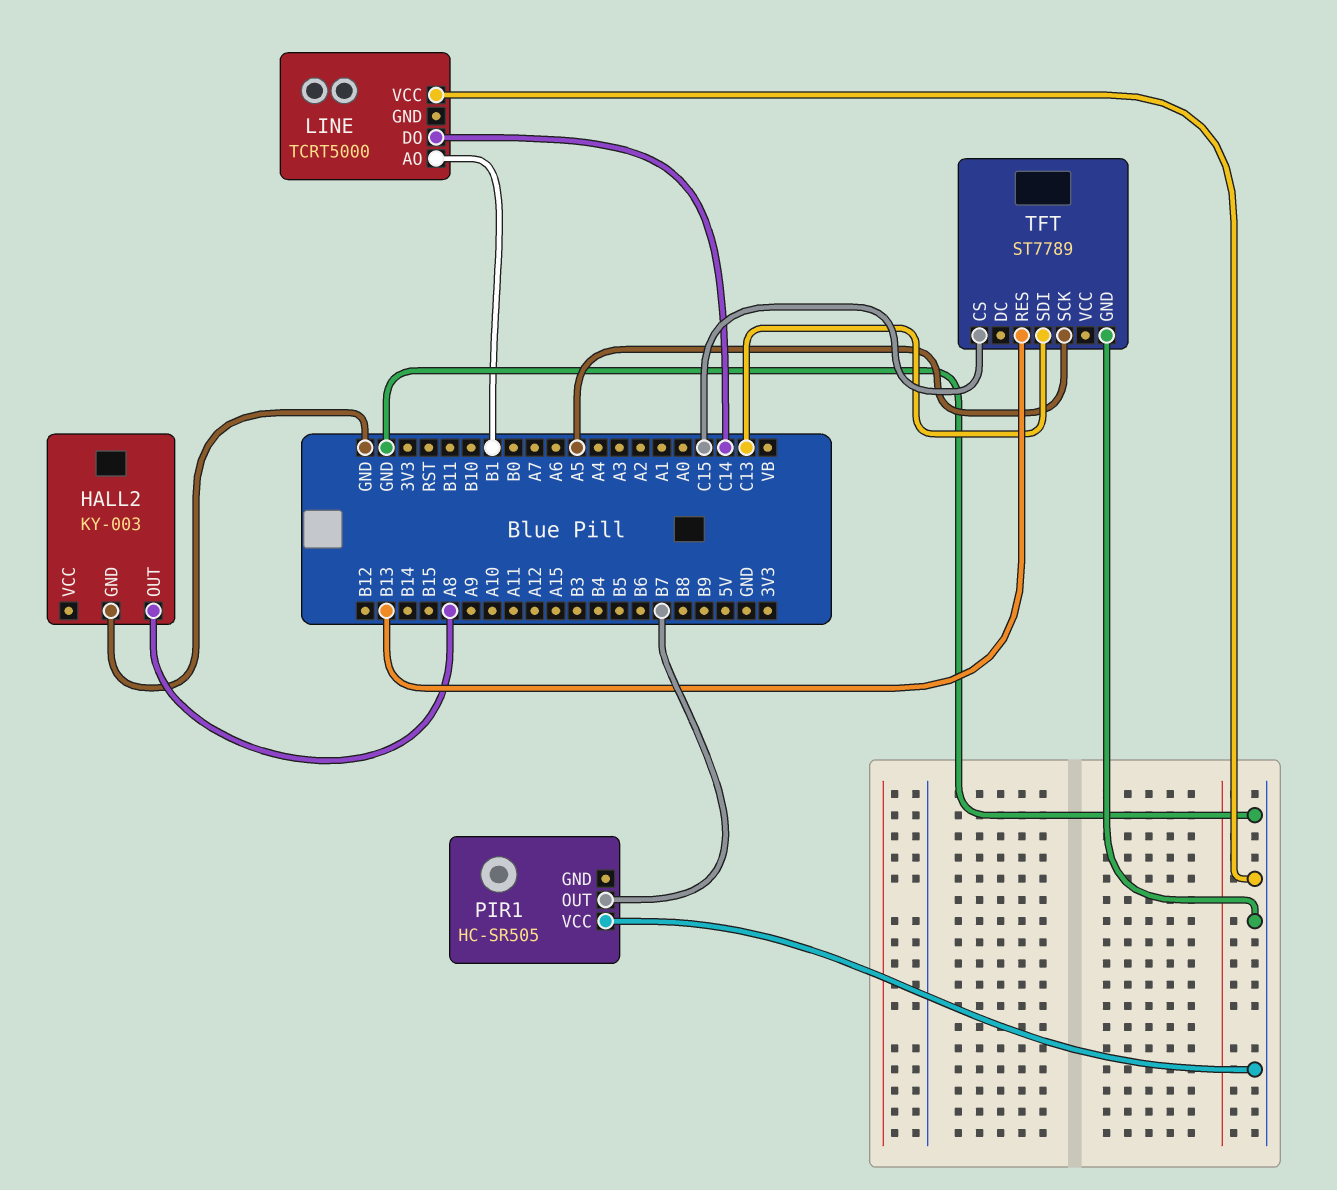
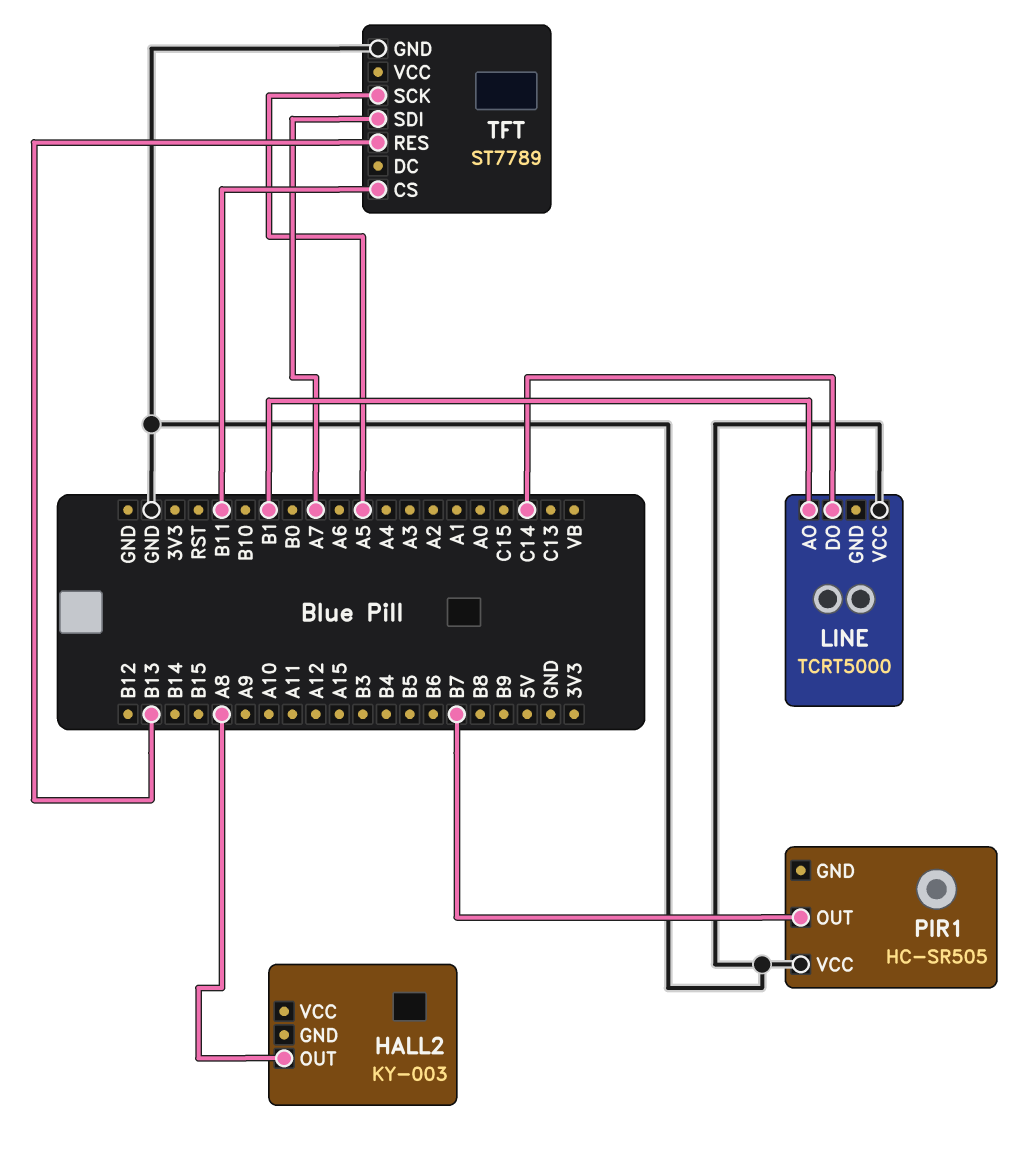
HALL2 pin GND: GND -> none
TFT pin CS: C15 -> B11
TFT pin SDI: C13 -> A7

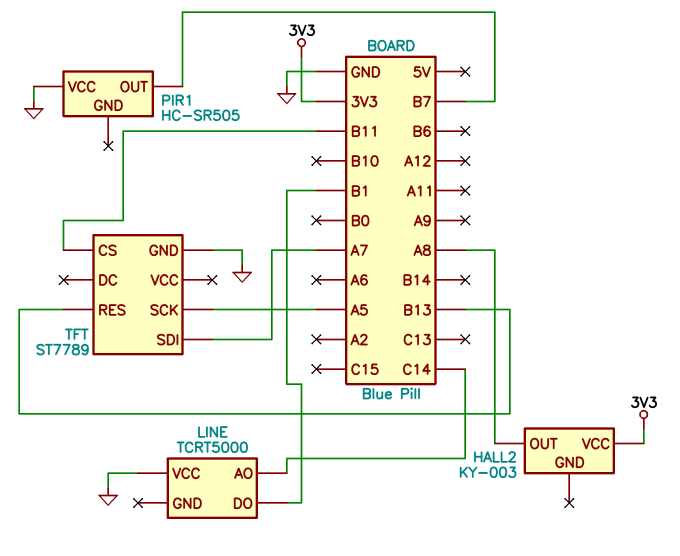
HALL2 pin VCC: none -> 3V3
LINE pin AO: B1 -> C14
LINE pin DO: C14 -> B1

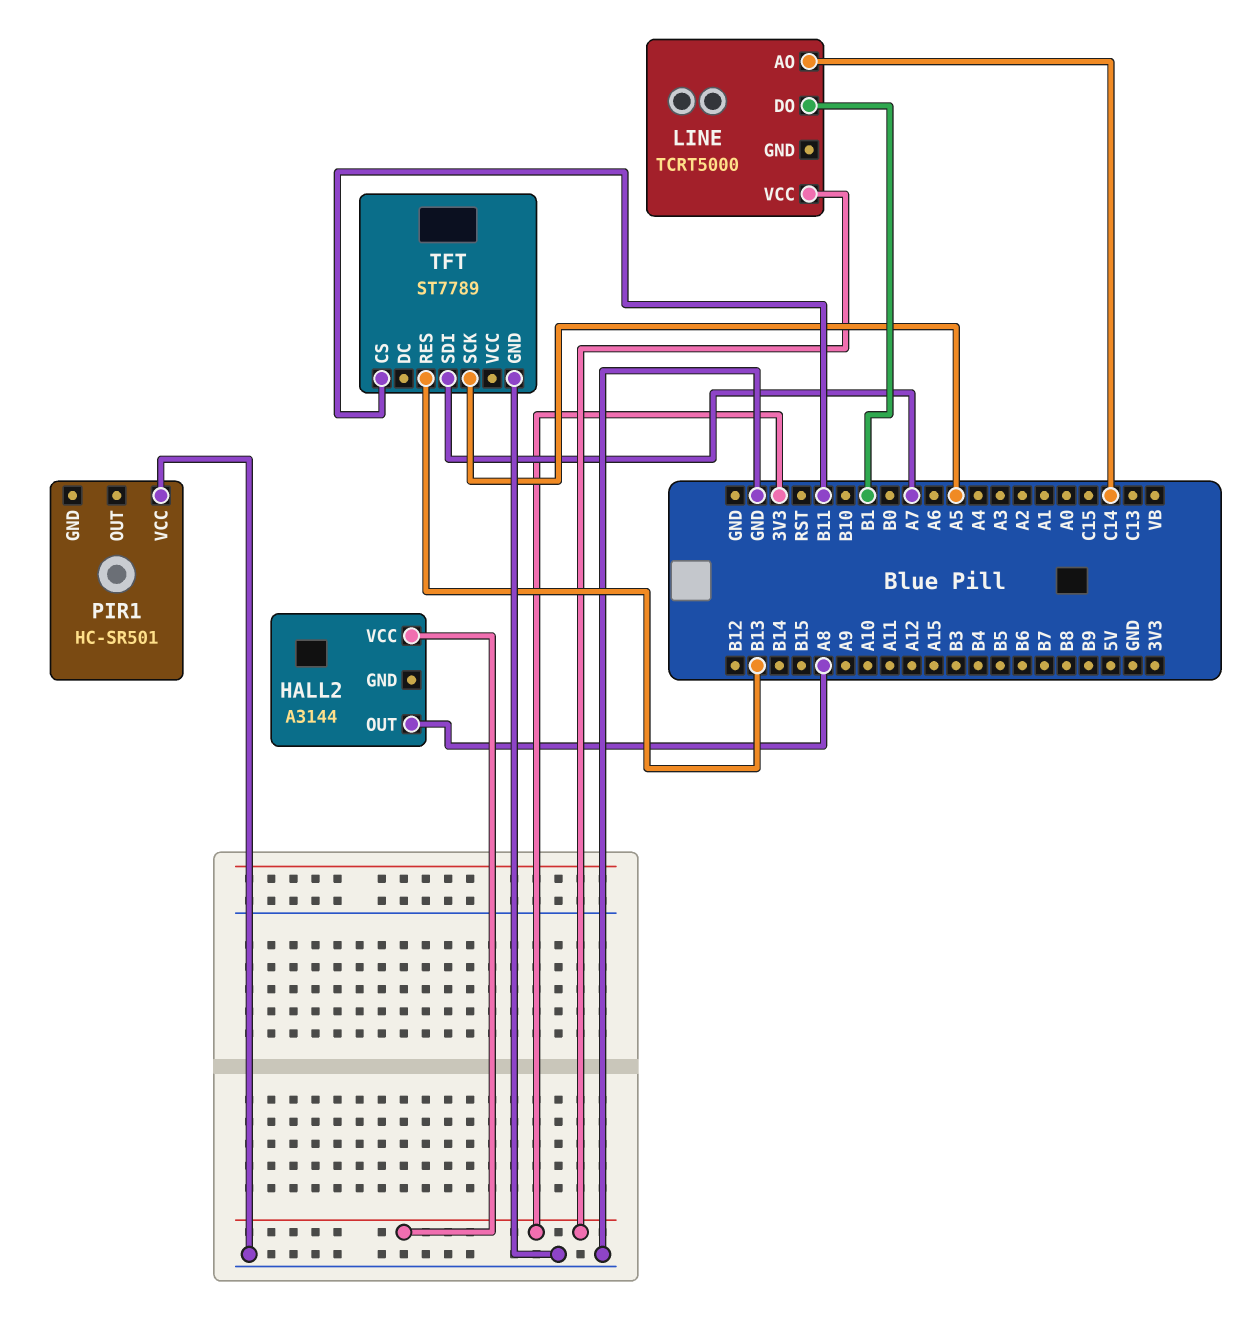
HALL2: KY-003 -> A3144
LINE pin VCC: GND -> 3V3
PIR1: HC-SR505 -> HC-SR501
PIR1 pin OUT: B7 -> none

